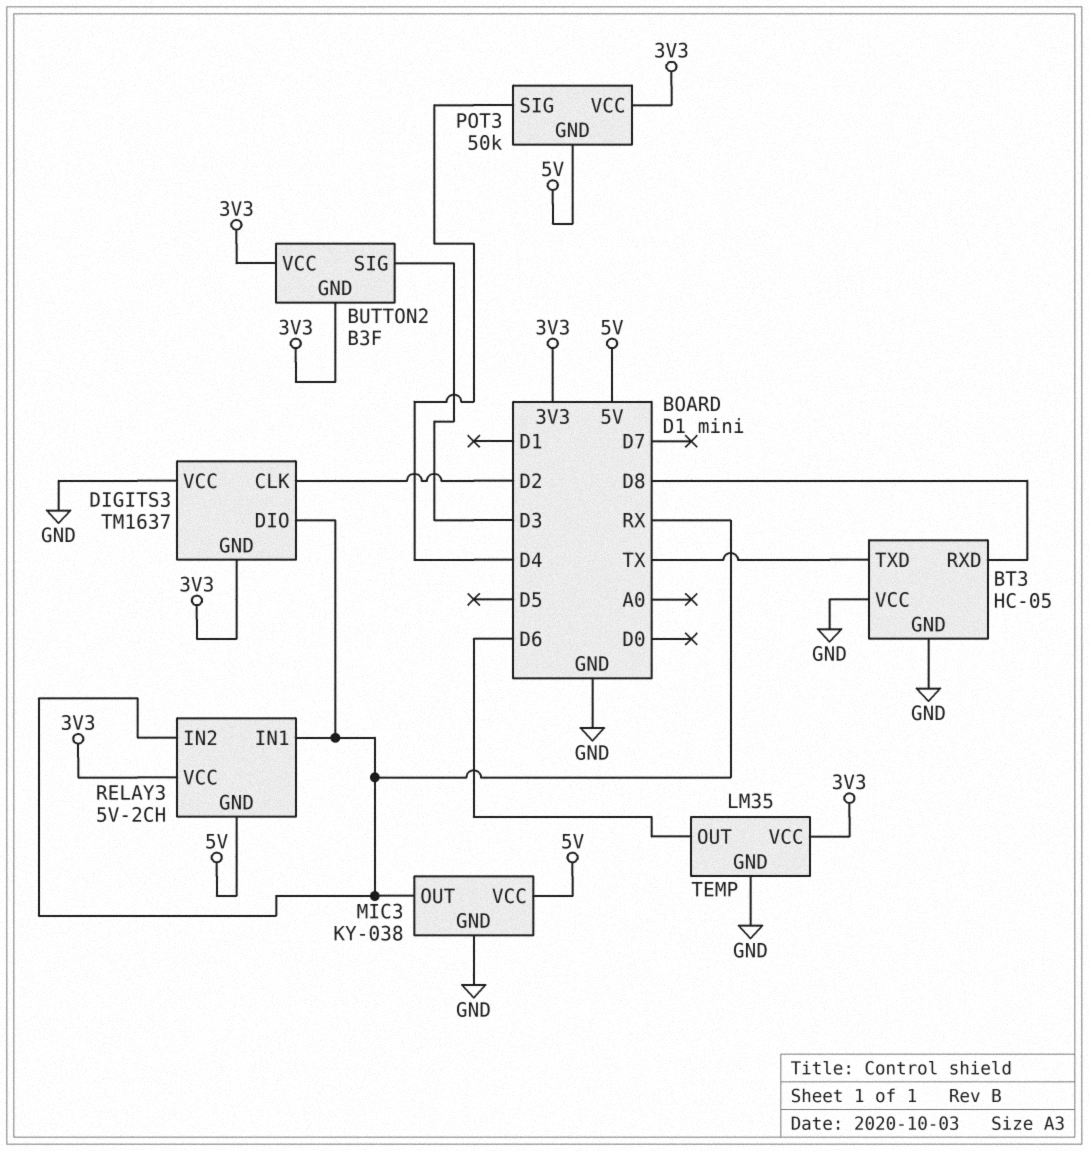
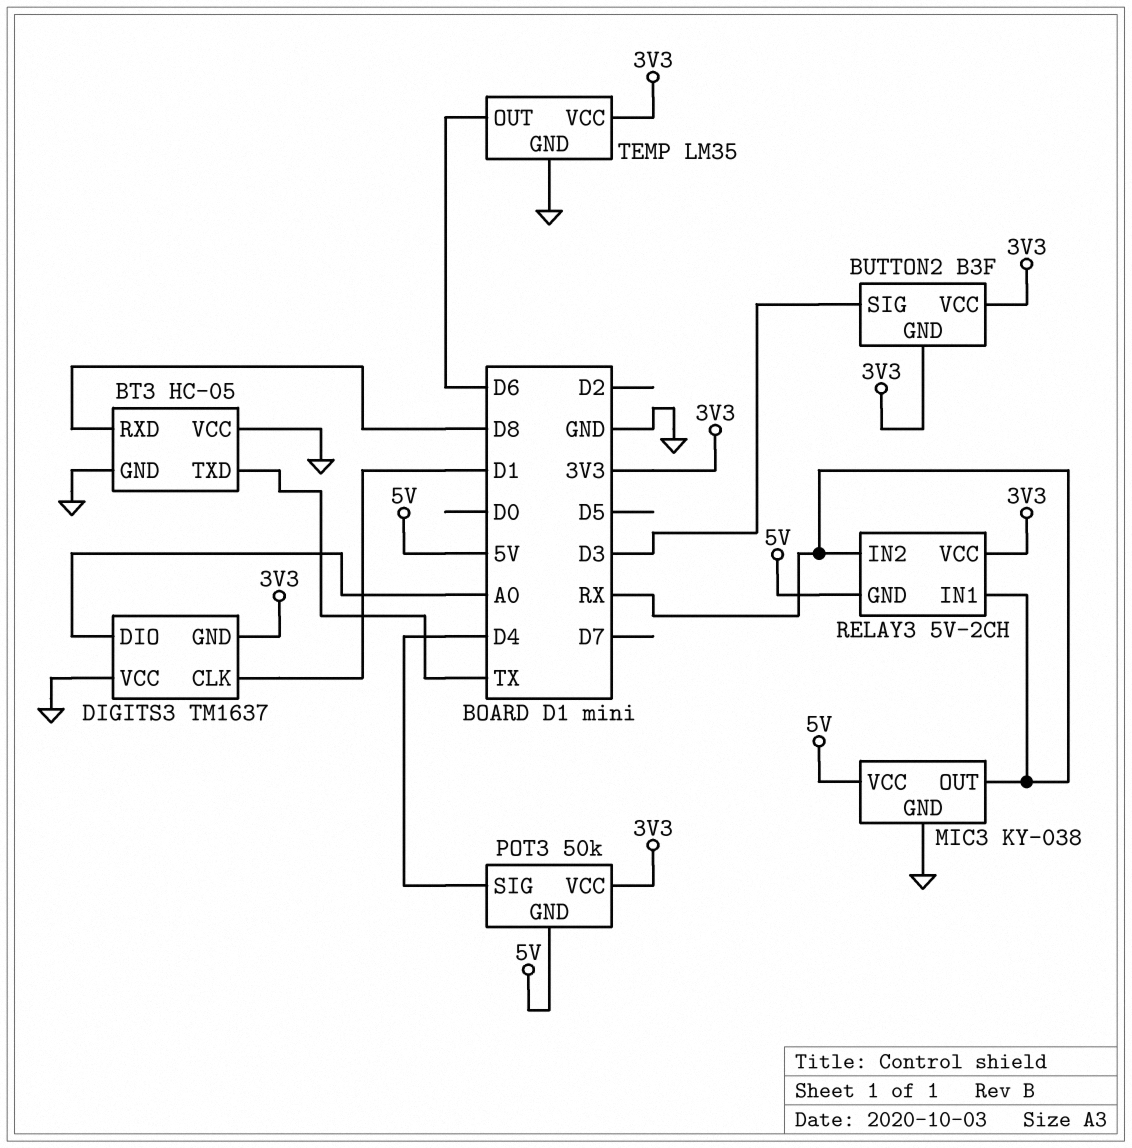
DIGITS3 pin CLK: D2 -> D1
DIGITS3 pin DIO: RX -> A0

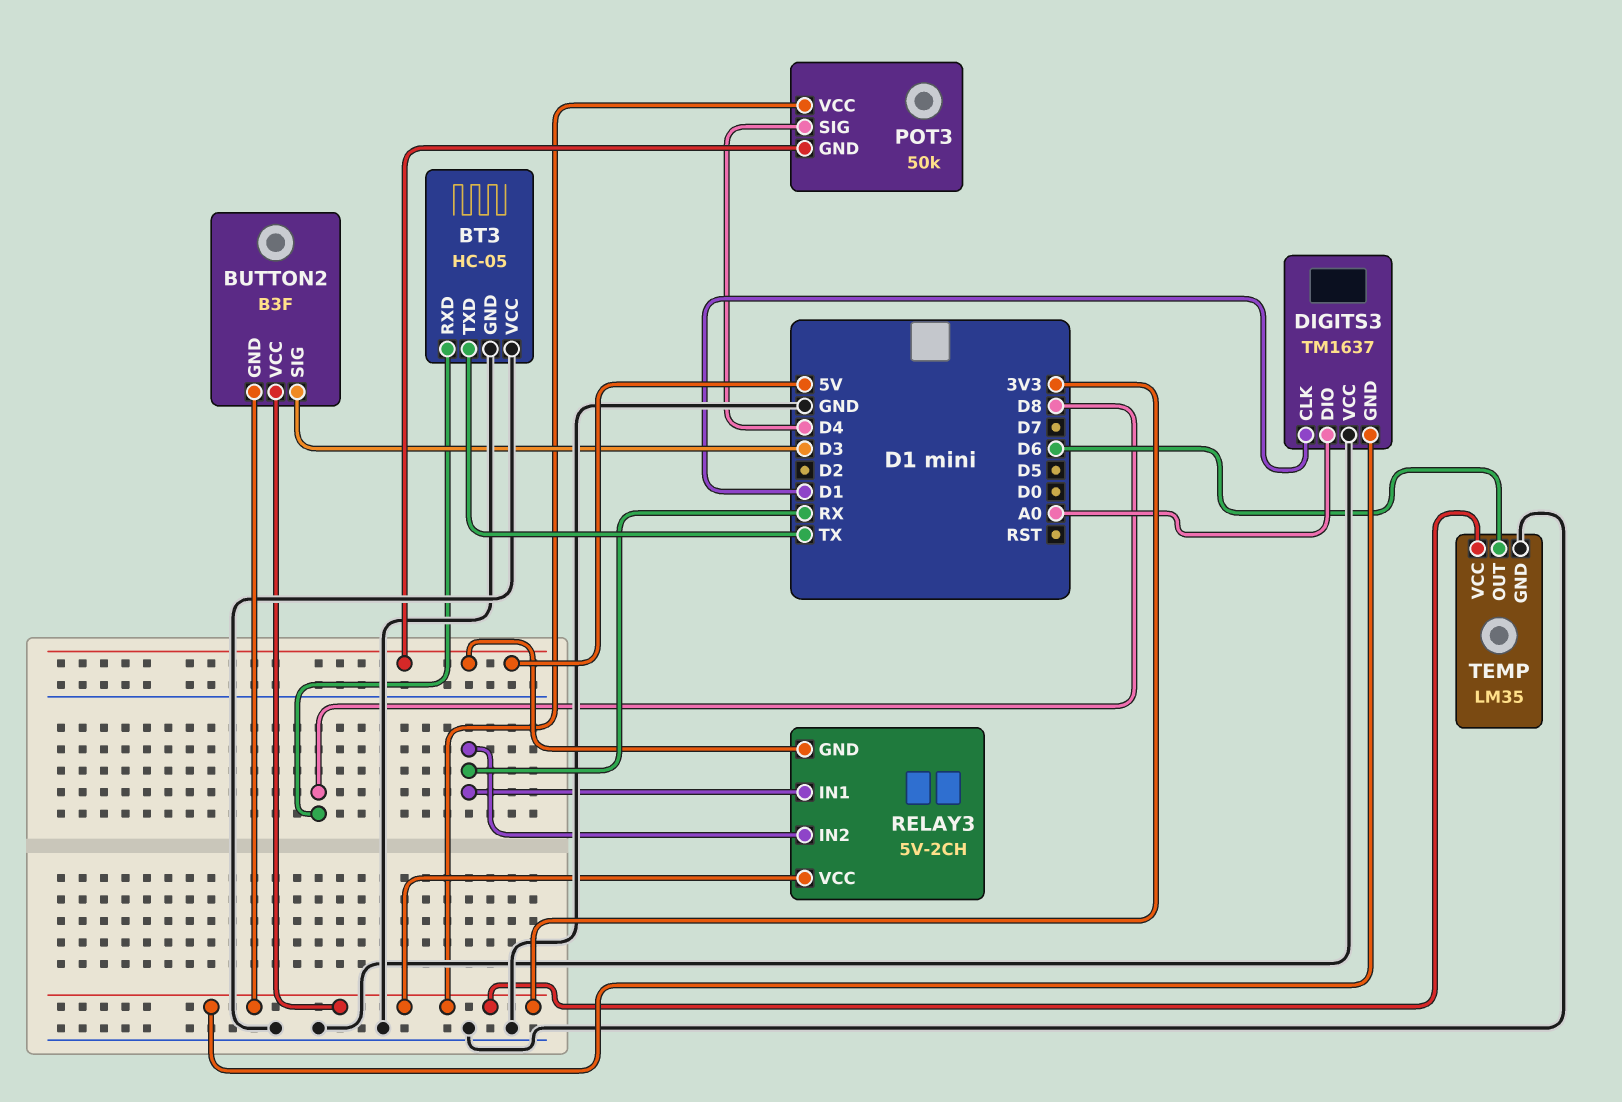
MIC3: KY-038 -> none
MIC3 pin GND: GND -> none
MIC3 pin OUT: RX -> none
MIC3 pin VCC: 5V -> none

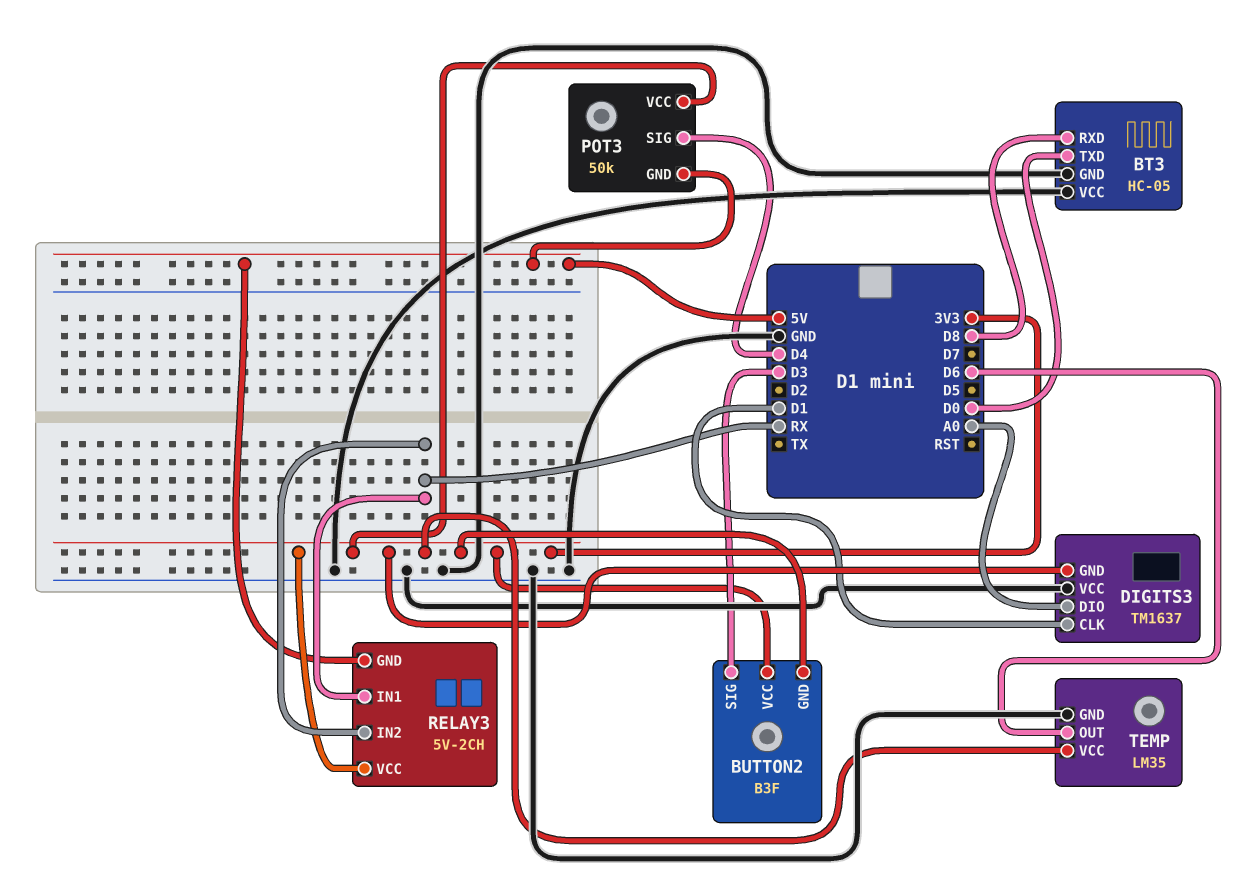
BT3 pin TXD: TX -> D0

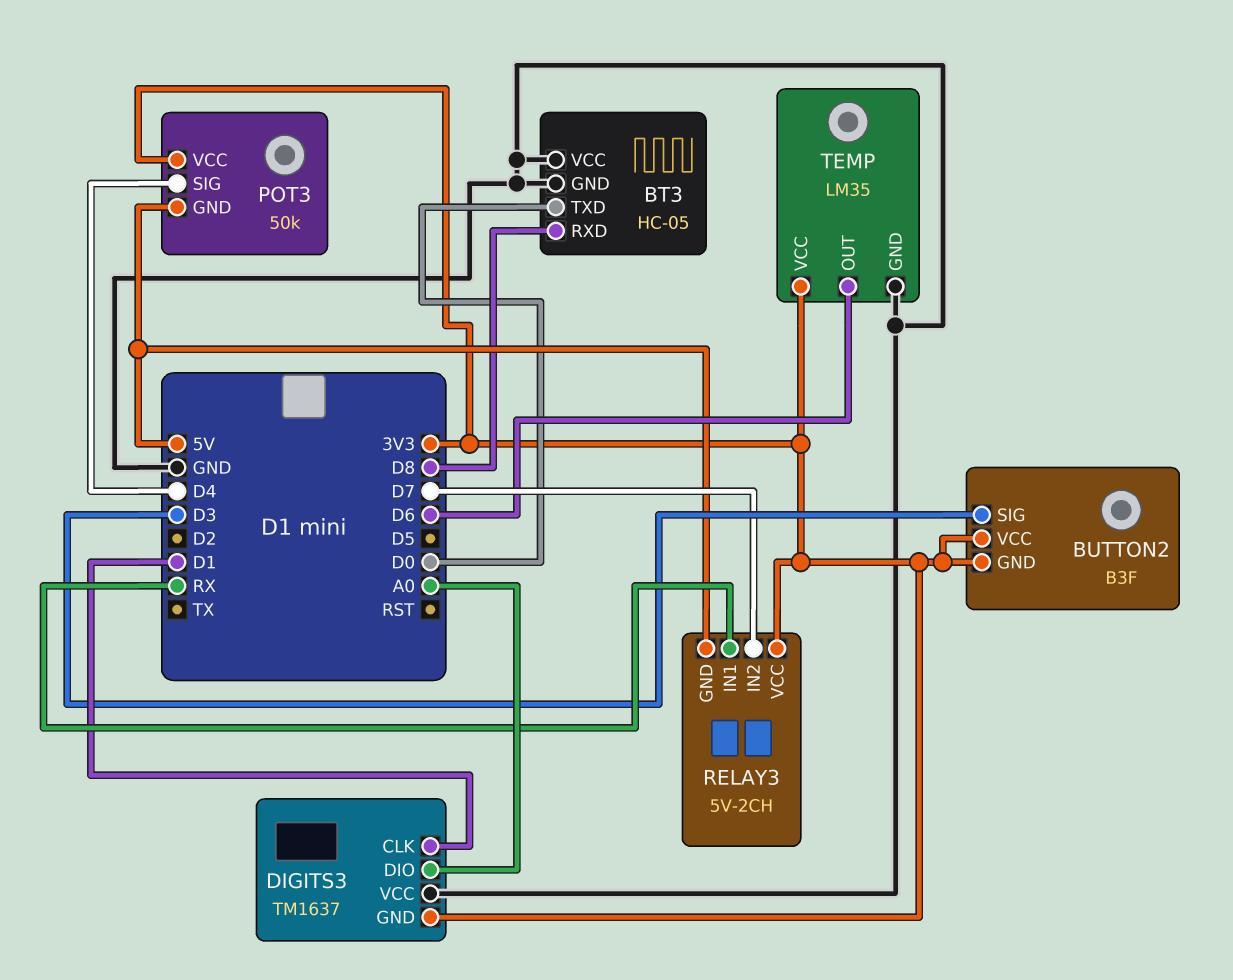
RELAY3 pin IN2: RX -> D7

